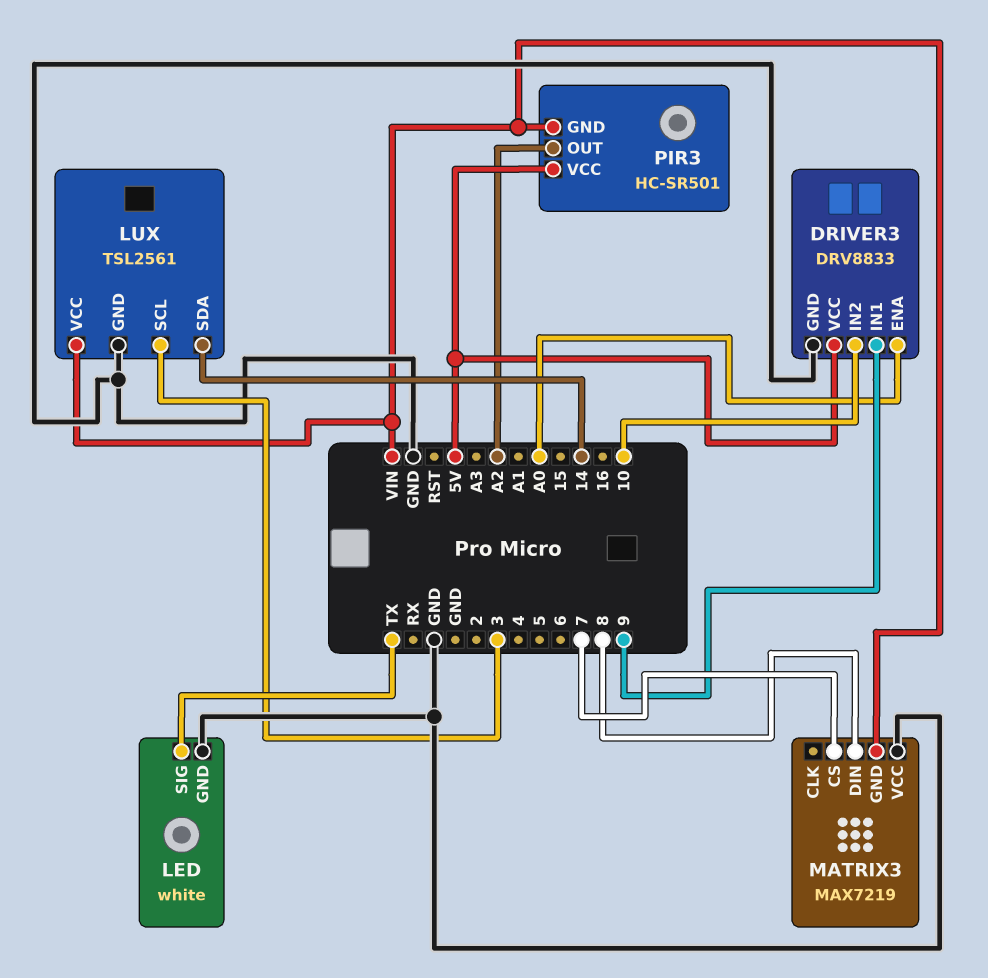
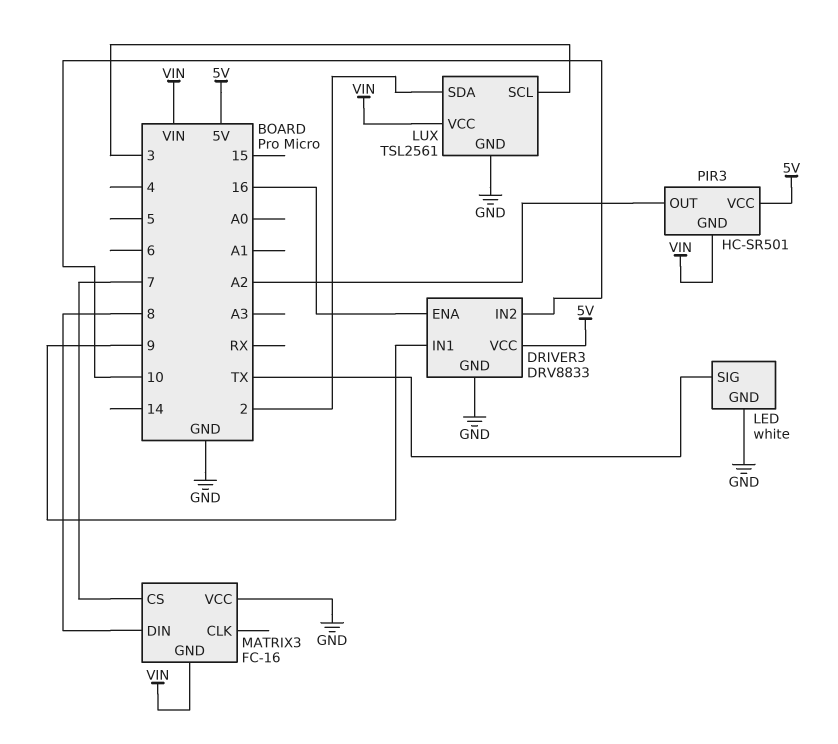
DRIVER3 pin ENA: A0 -> 16
LUX pin SDA: 14 -> 2
MATRIX3: MAX7219 -> FC-16

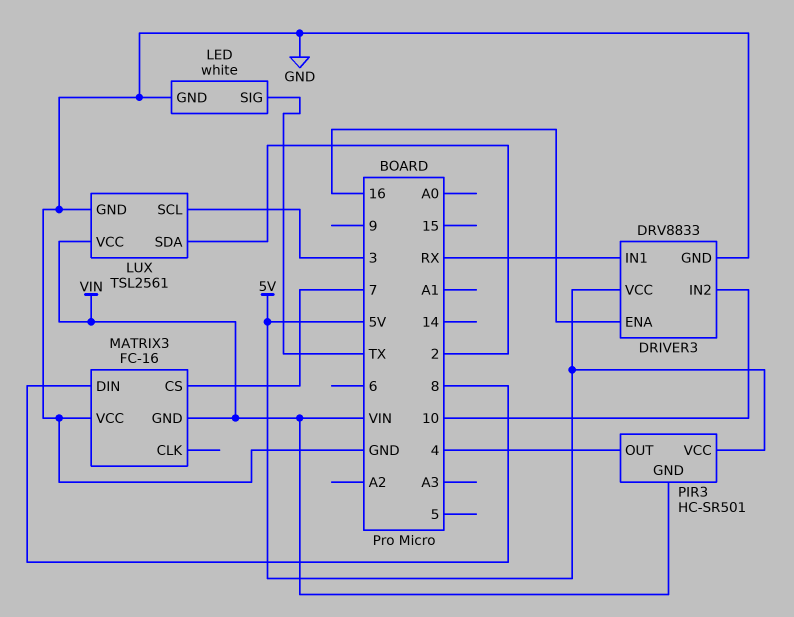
DRIVER3 pin IN1: 9 -> RX
PIR3 pin OUT: A2 -> 4

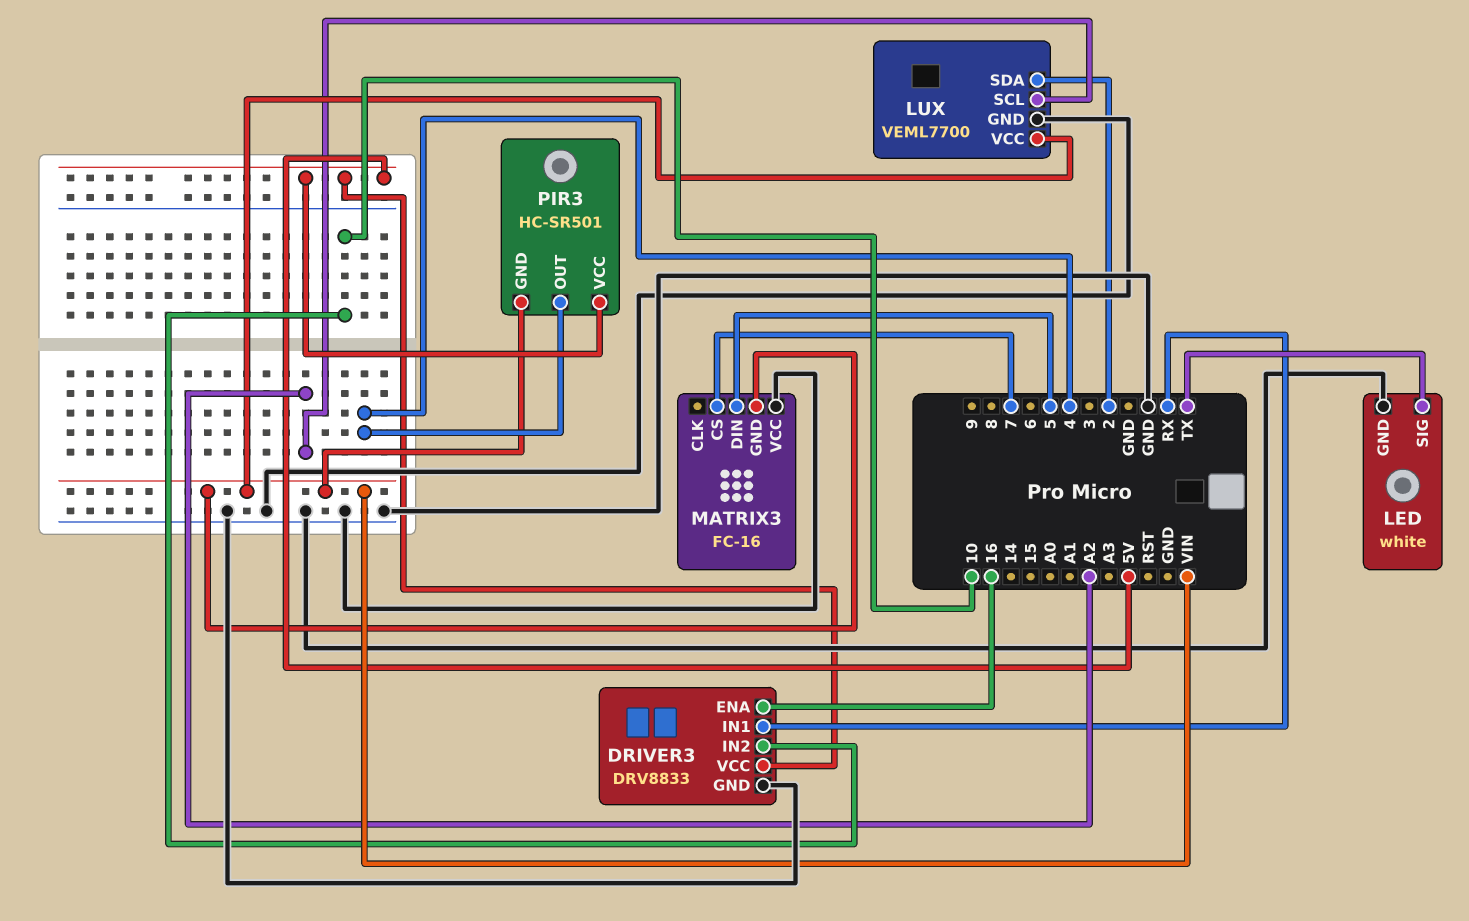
LUX: TSL2561 -> VEML7700
LUX pin SCL: 3 -> A2
MATRIX3 pin DIN: 8 -> 5

